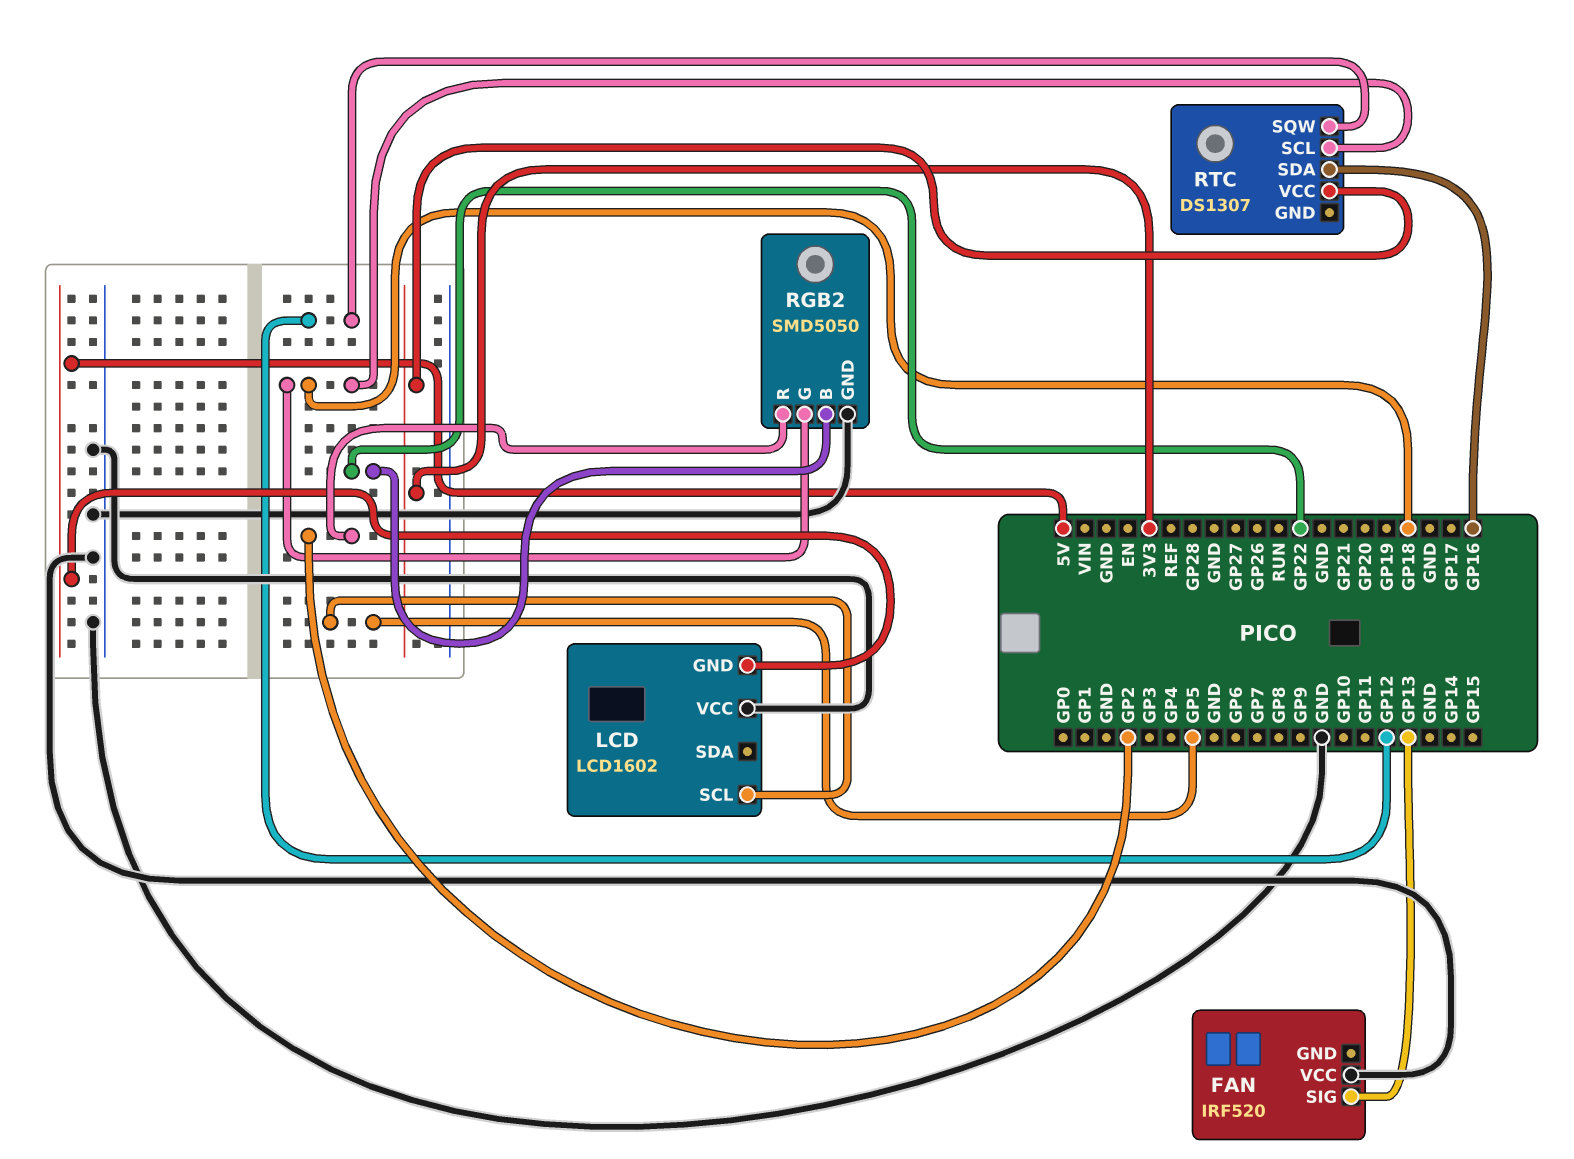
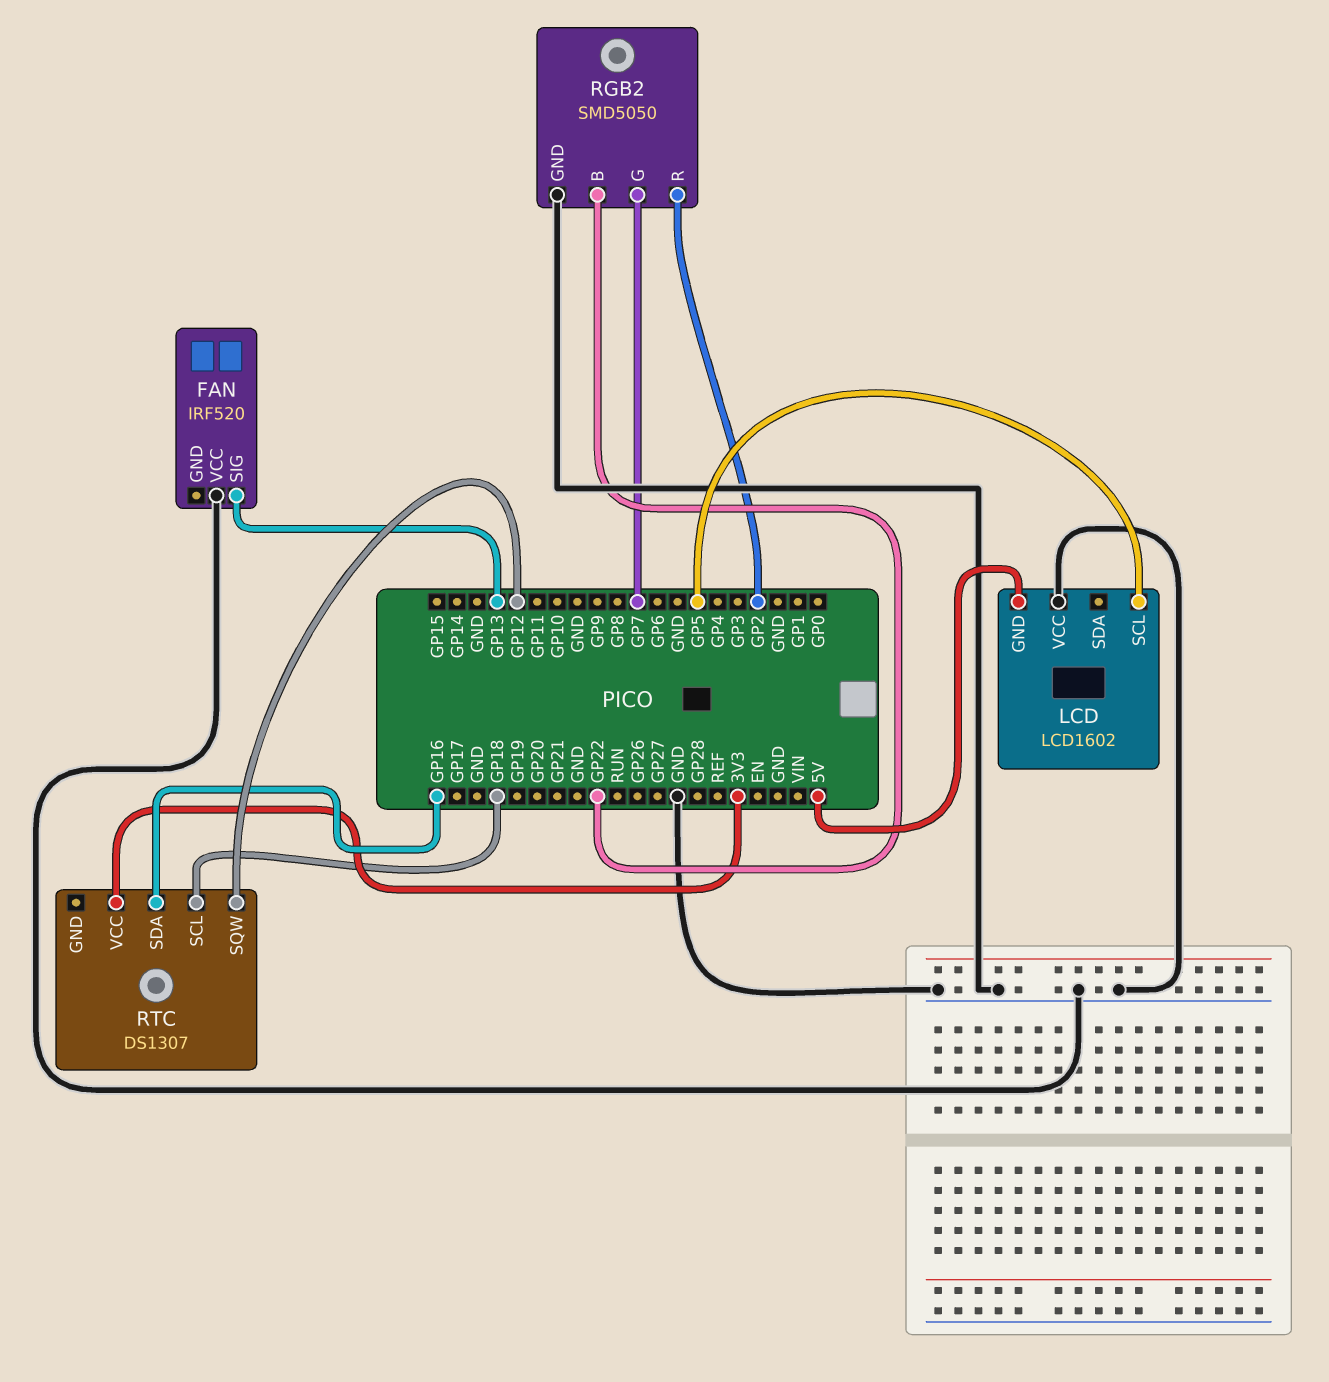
RGB2 pin G: GP18 -> GP7

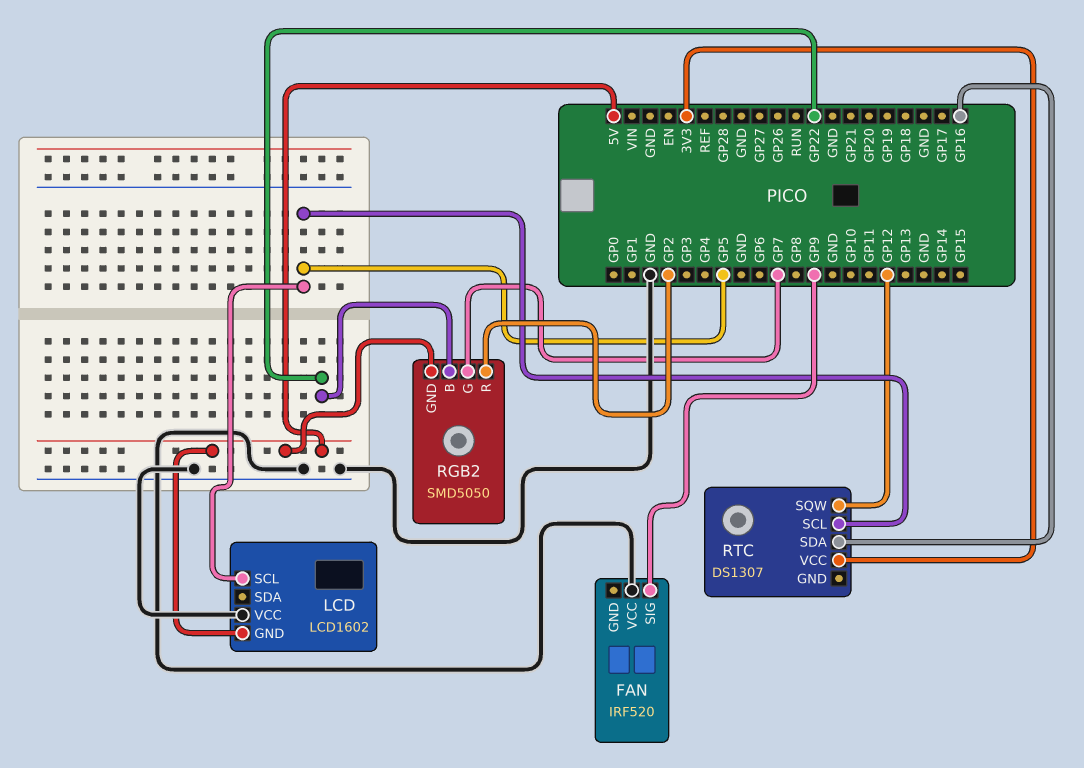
FAN pin SIG: GP13 -> GP9
RGB2 pin GND: GND -> 5V
RTC pin SCL: GP18 -> GP5

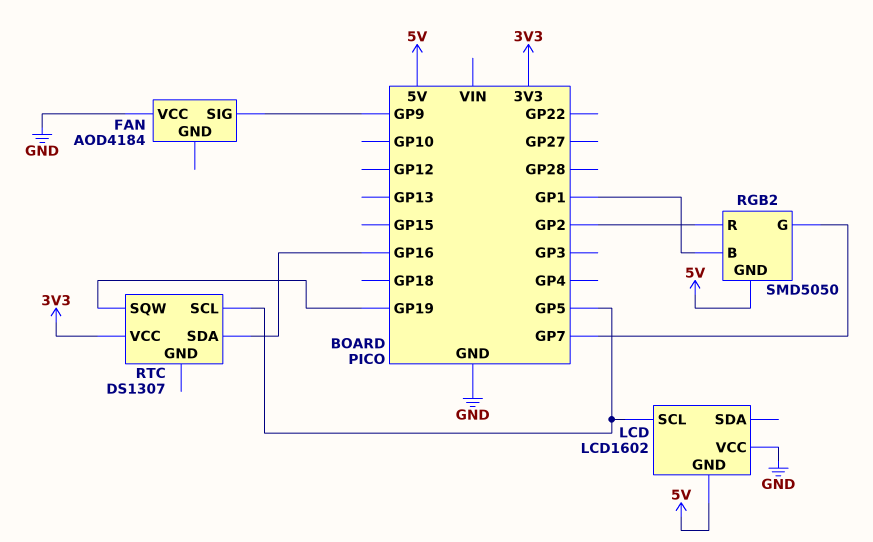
FAN: IRF520 -> AOD4184
RGB2 pin B: GP22 -> GP1
RTC pin SQW: GP12 -> GP19

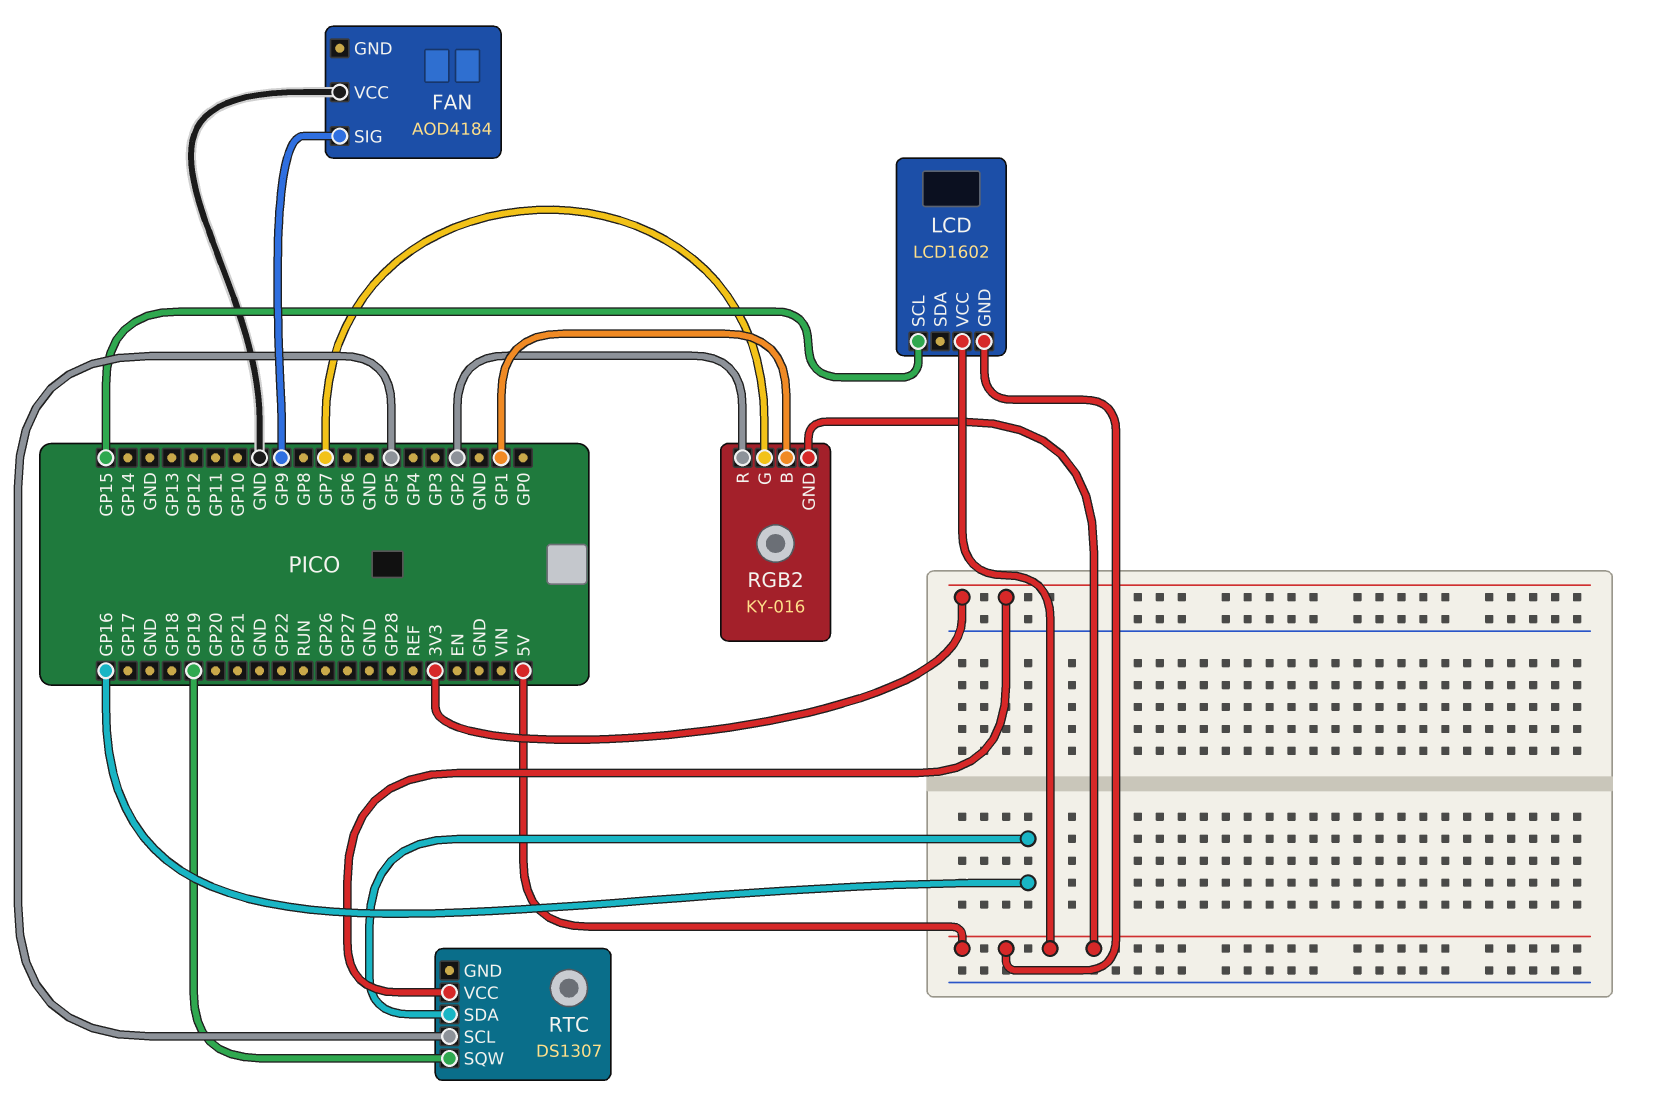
LCD pin SCL: GP5 -> GP15
LCD pin VCC: GND -> 5V
RGB2: SMD5050 -> KY-016

